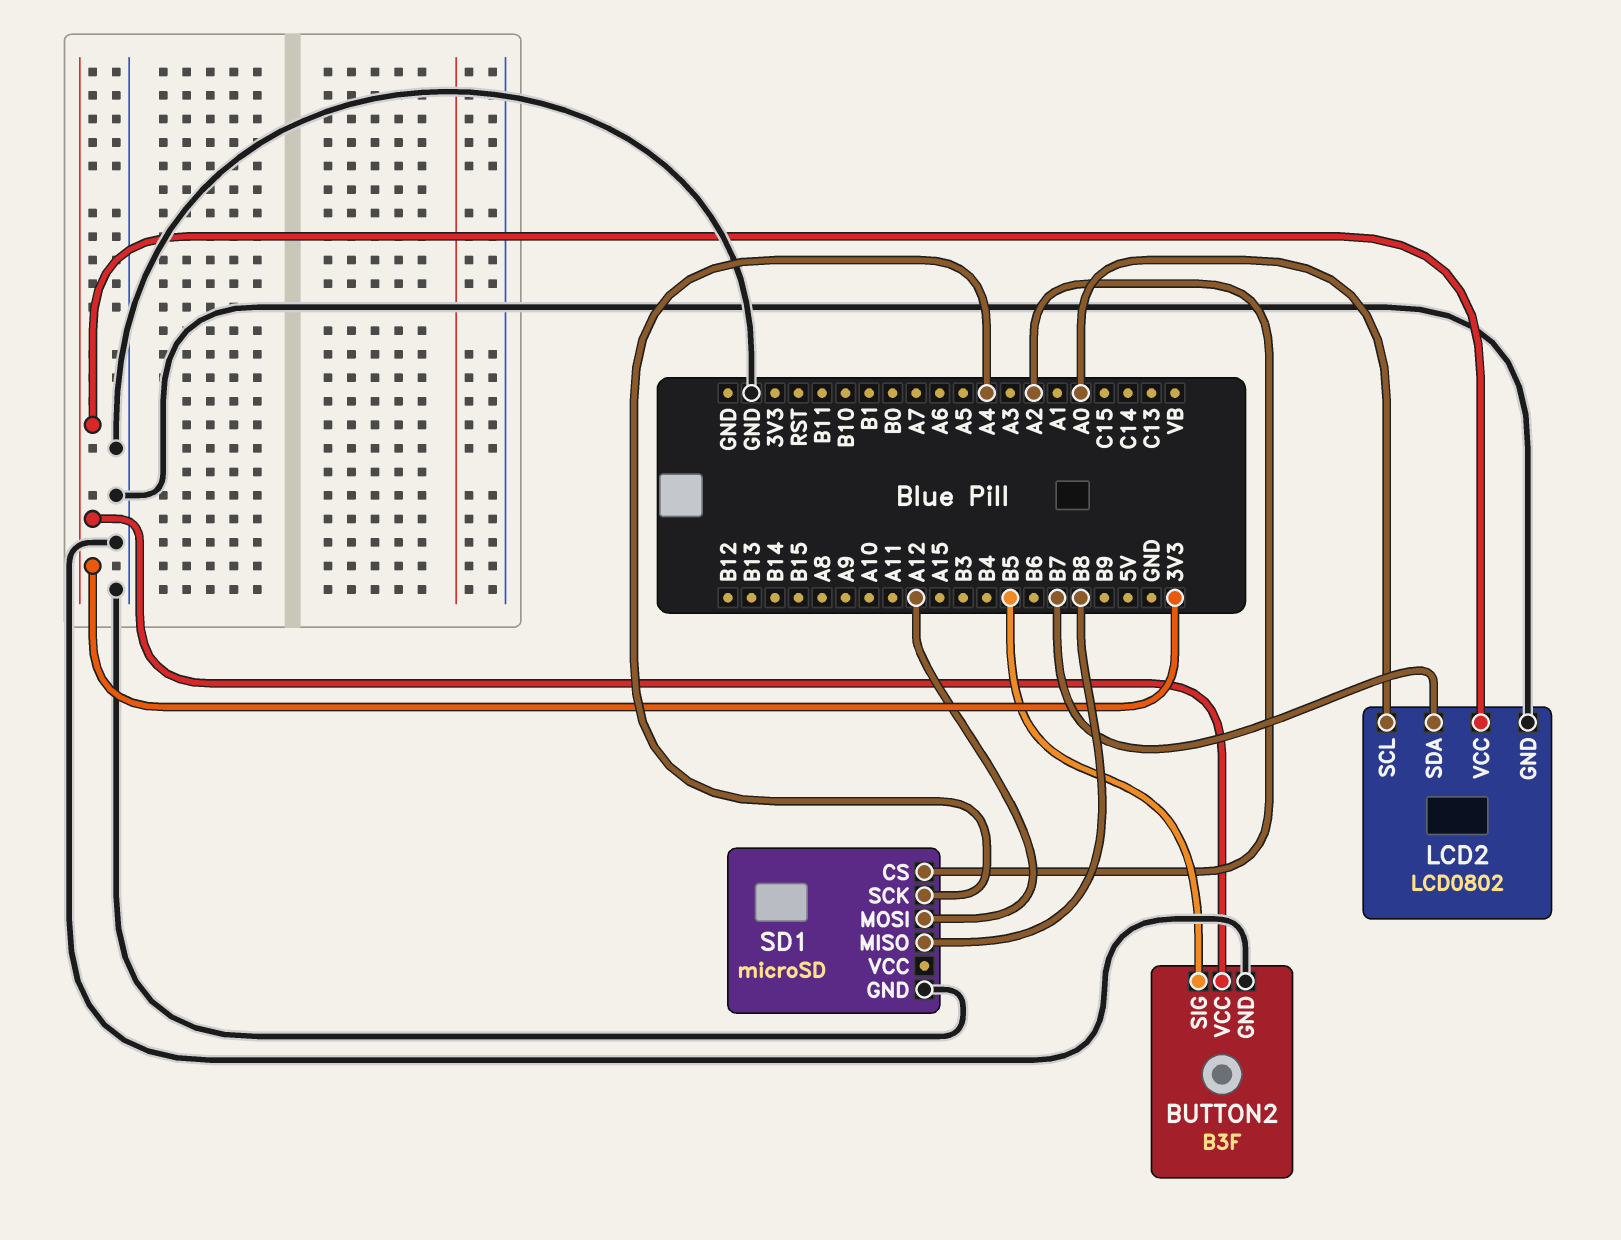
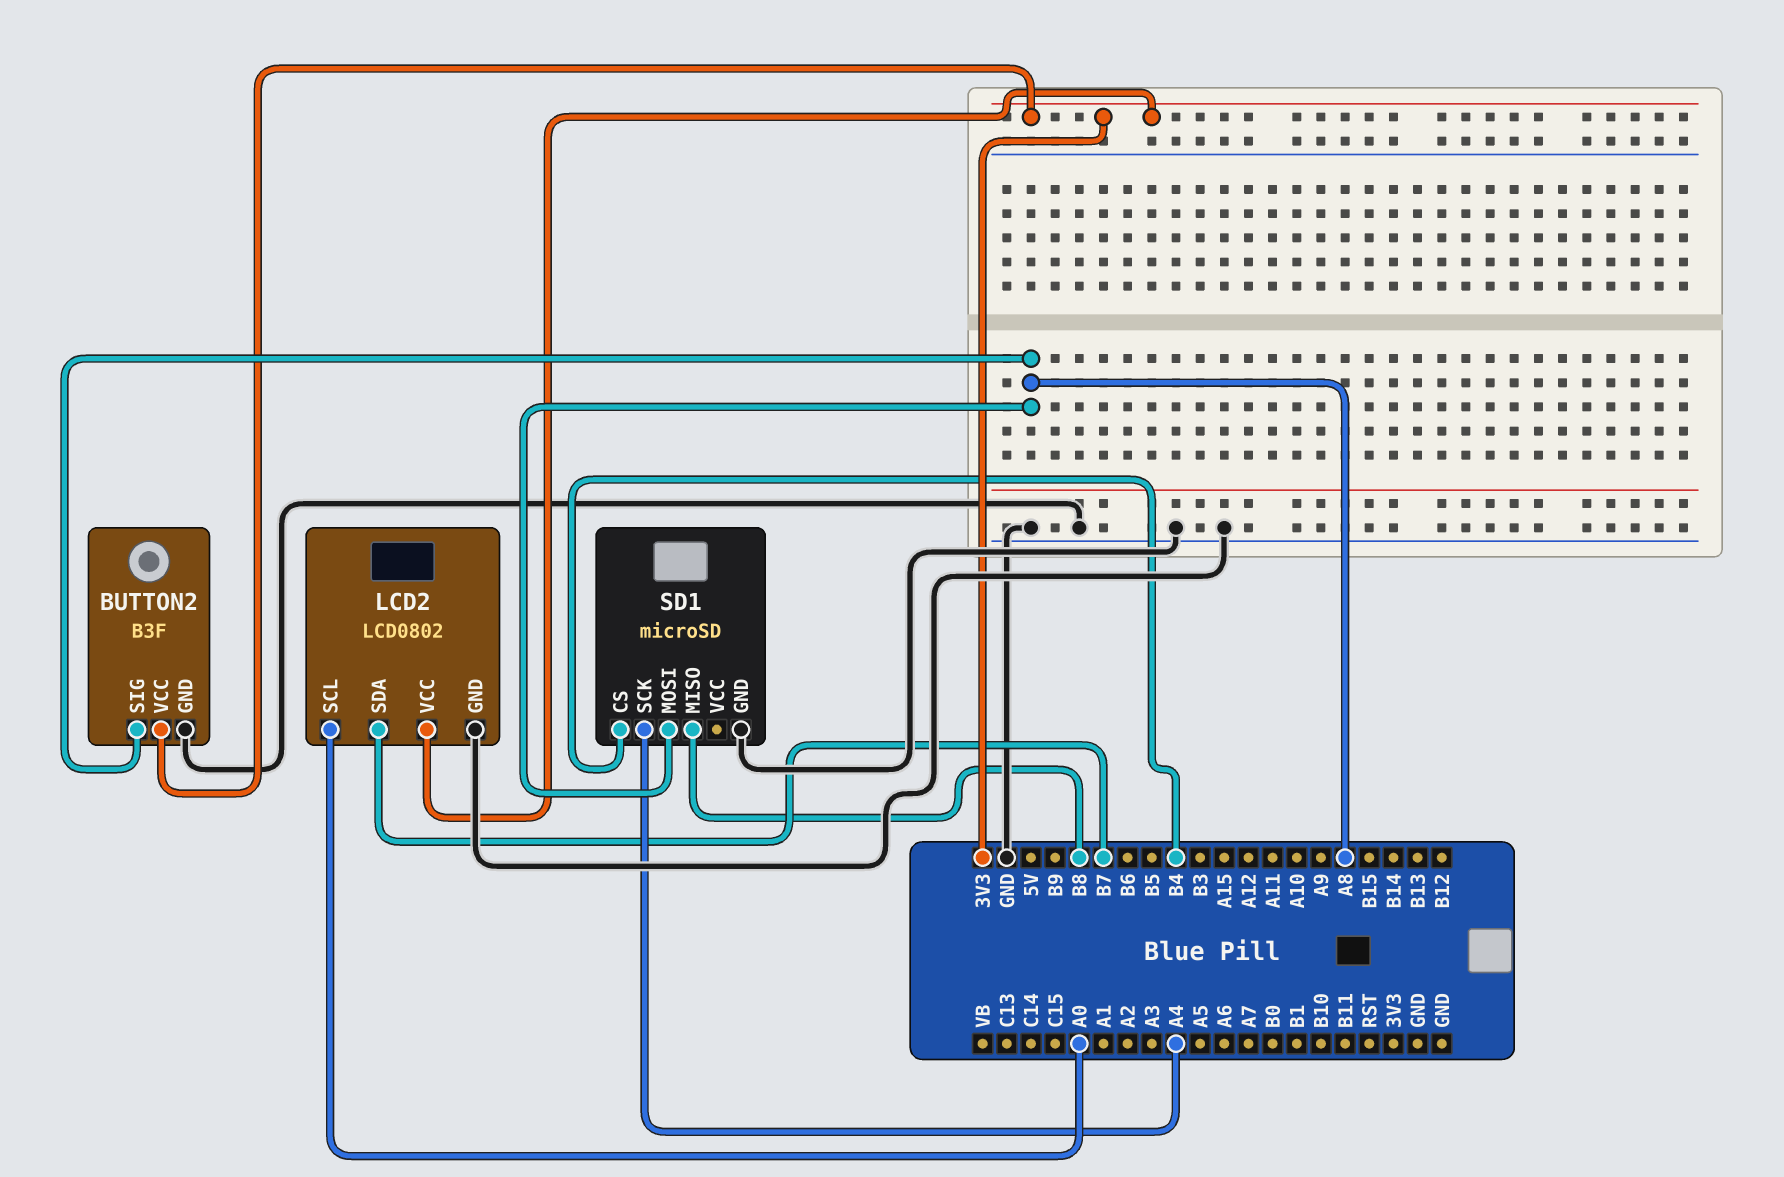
BUTTON2 pin SIG: B5 -> A8
SD1 pin CS: A2 -> B4
SD1 pin MOSI: A12 -> A8

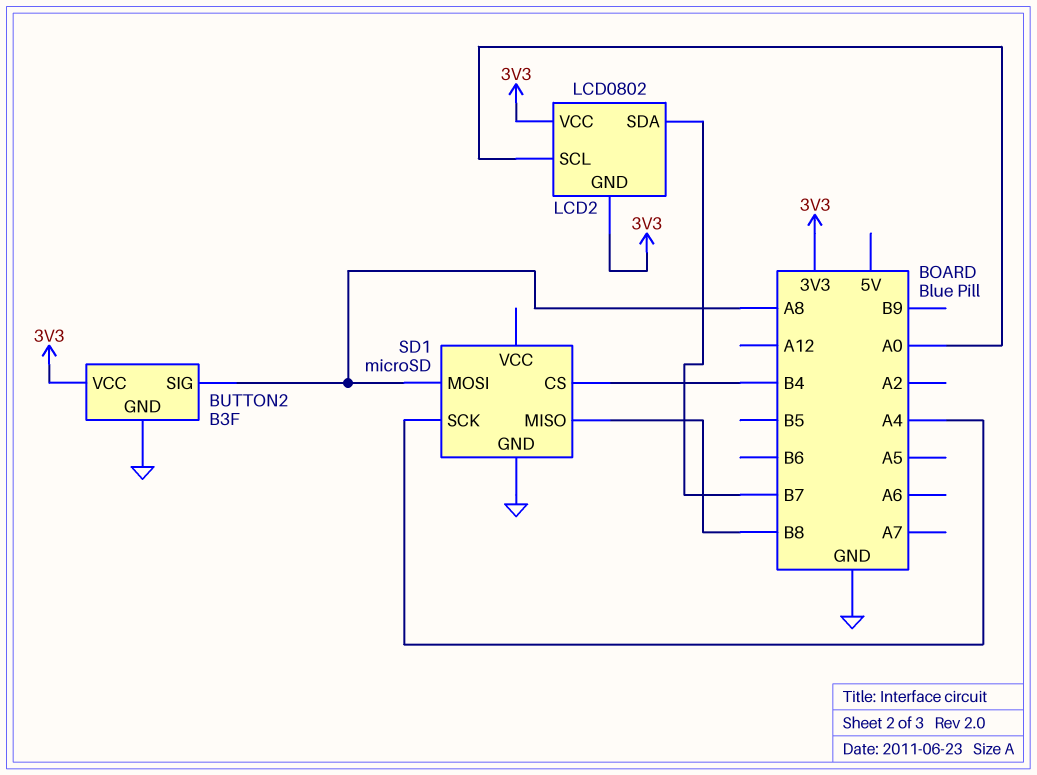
LCD2 pin GND: GND -> 3V3

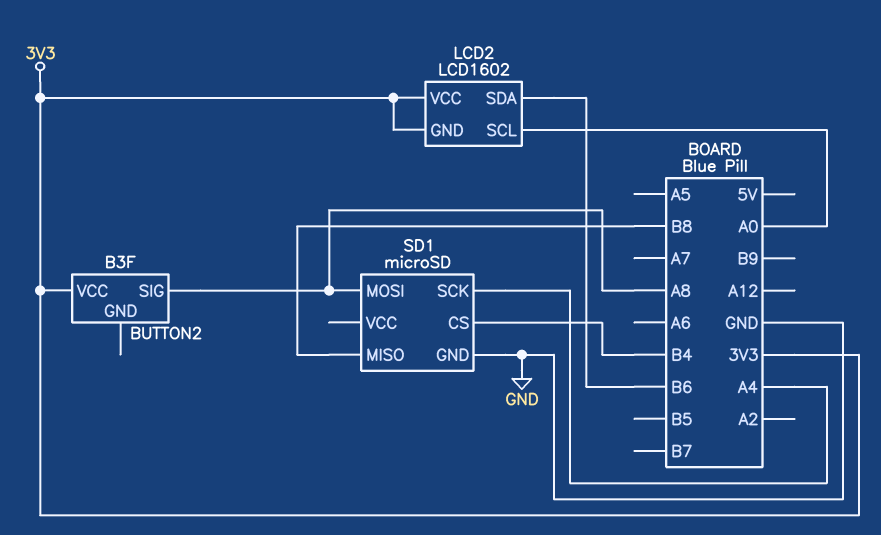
BUTTON2 pin GND: GND -> none
LCD2: LCD0802 -> LCD1602
LCD2 pin SDA: B7 -> B6

